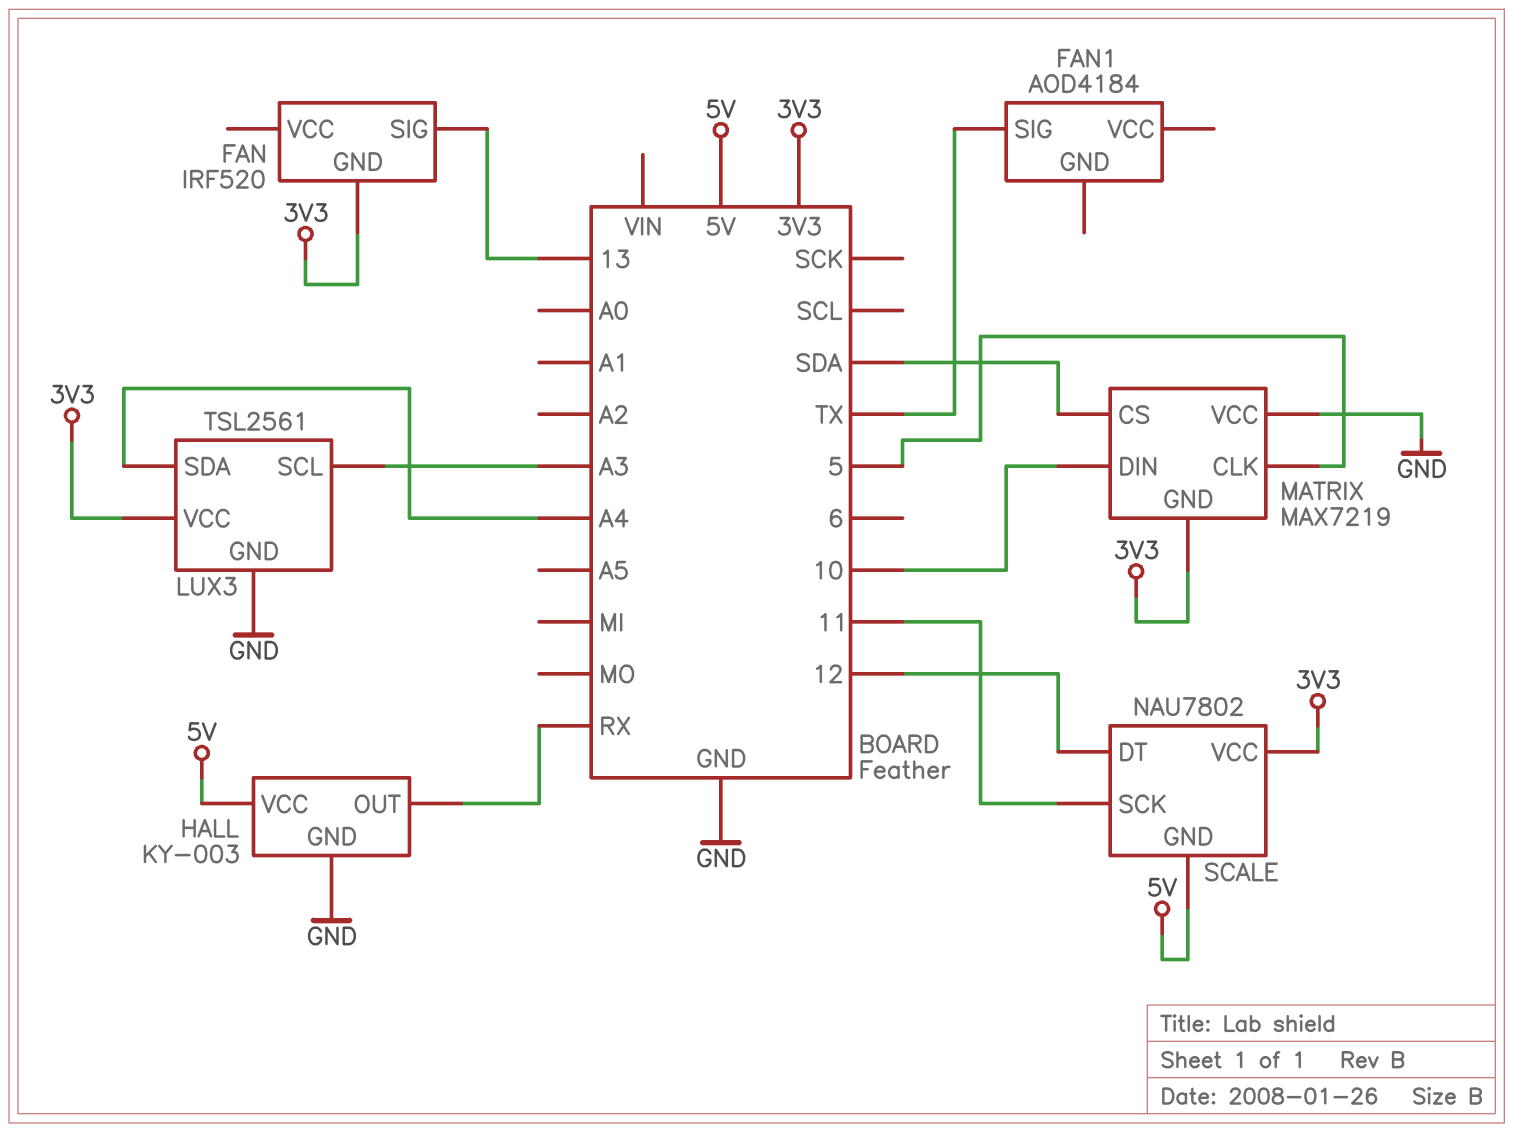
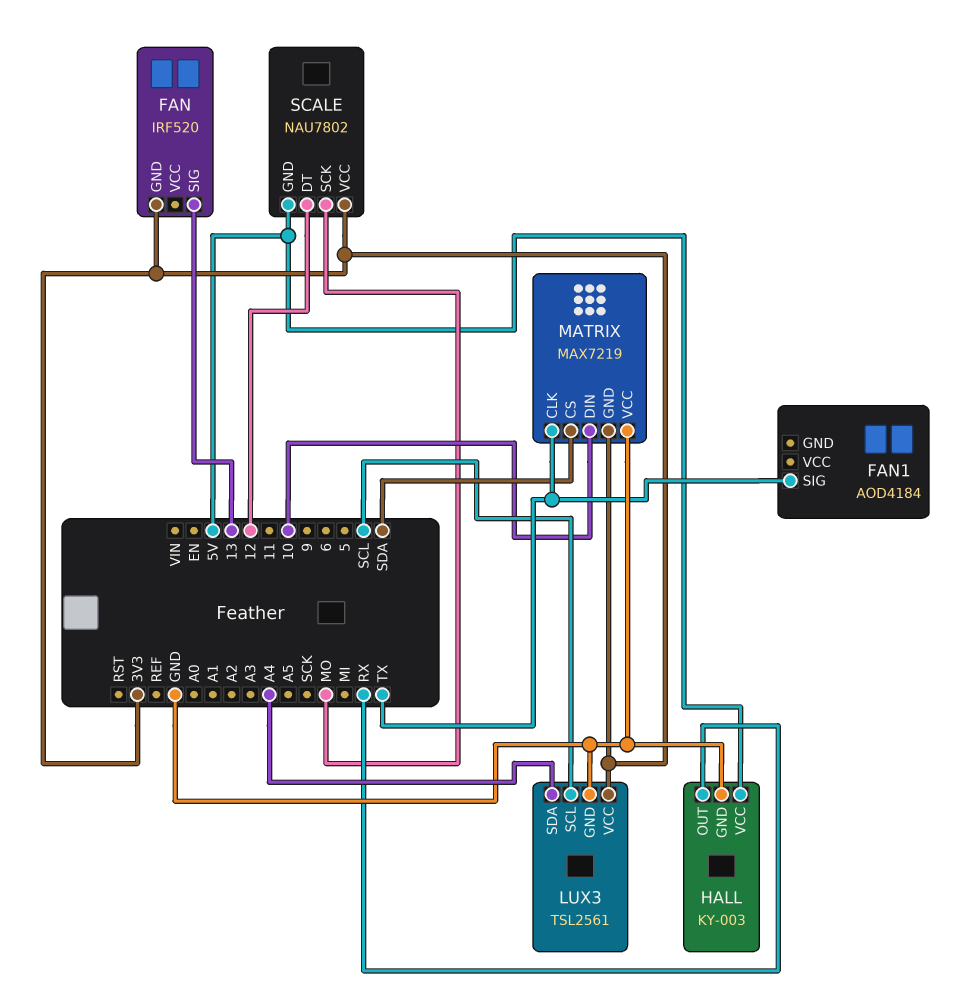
LUX3 pin SCL: A3 -> SCL
MATRIX pin CLK: 5 -> TX
SCALE pin SCK: 11 -> MO

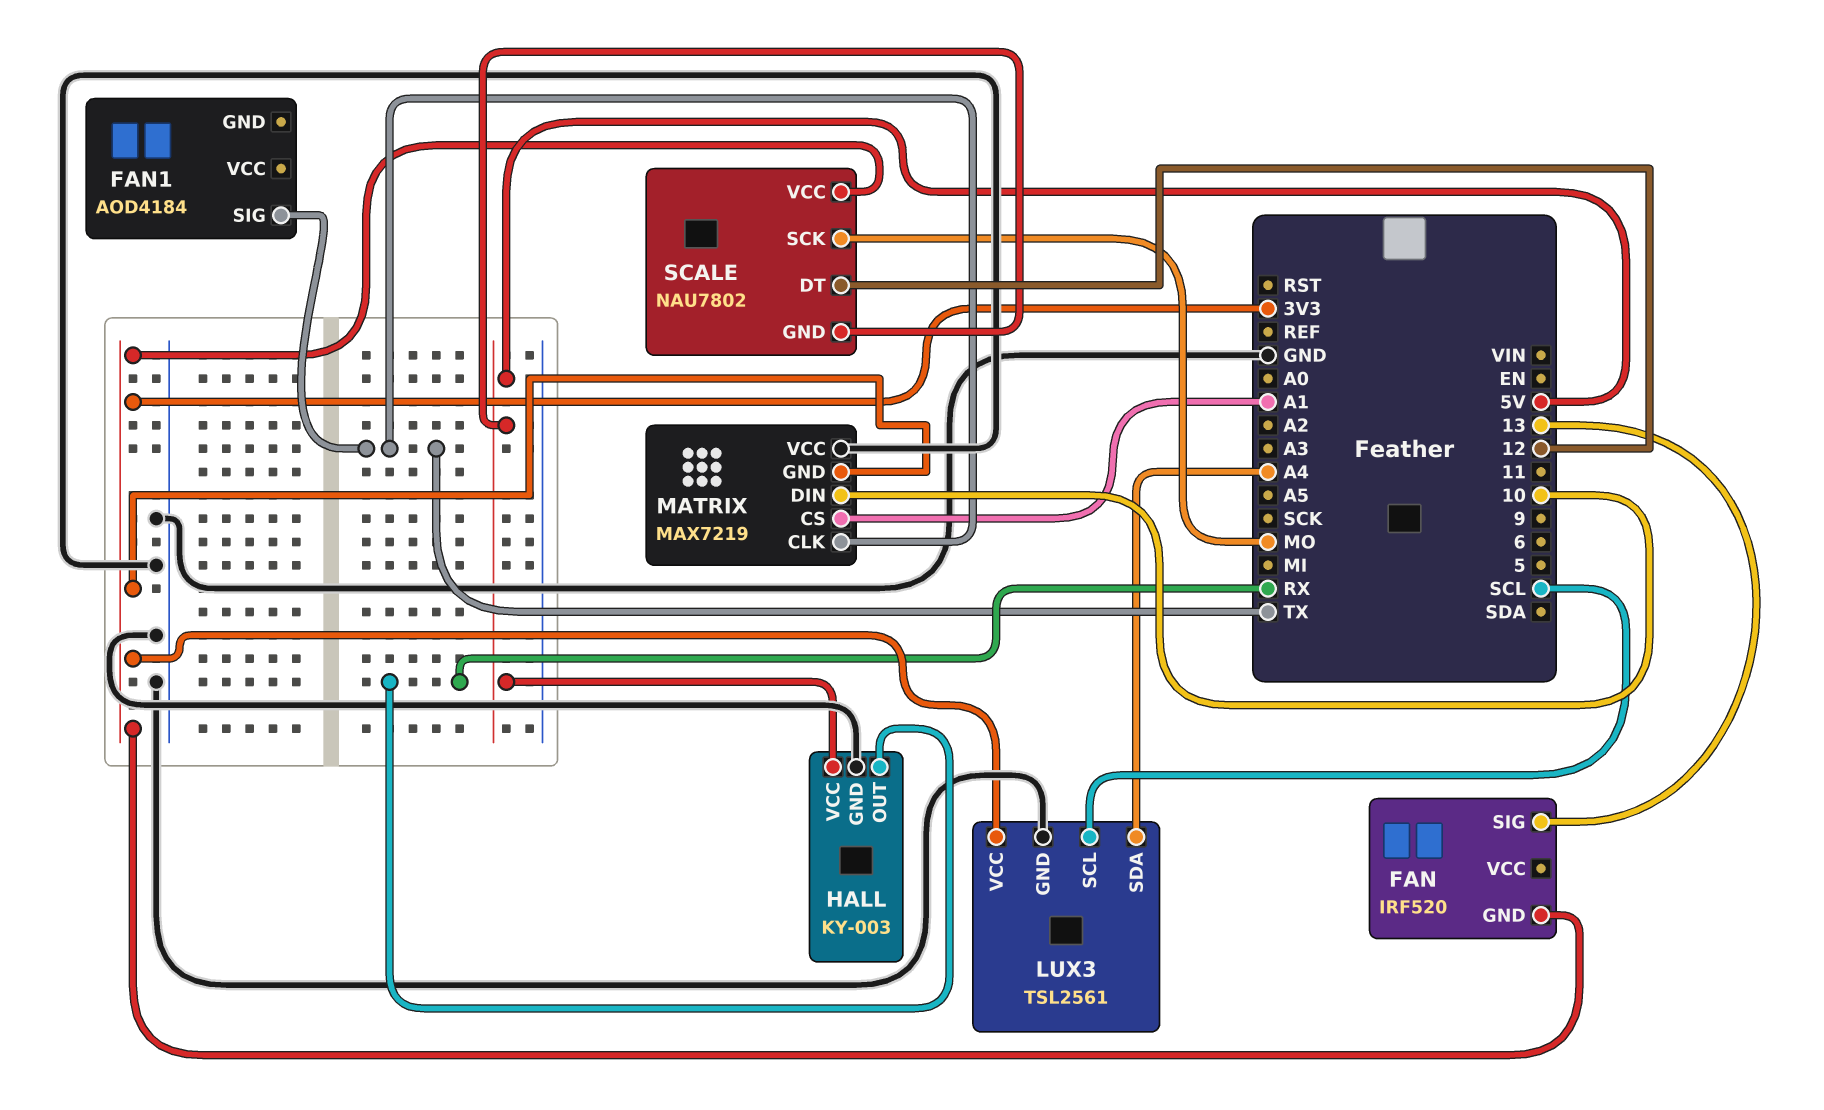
MATRIX pin CS: SDA -> A1

